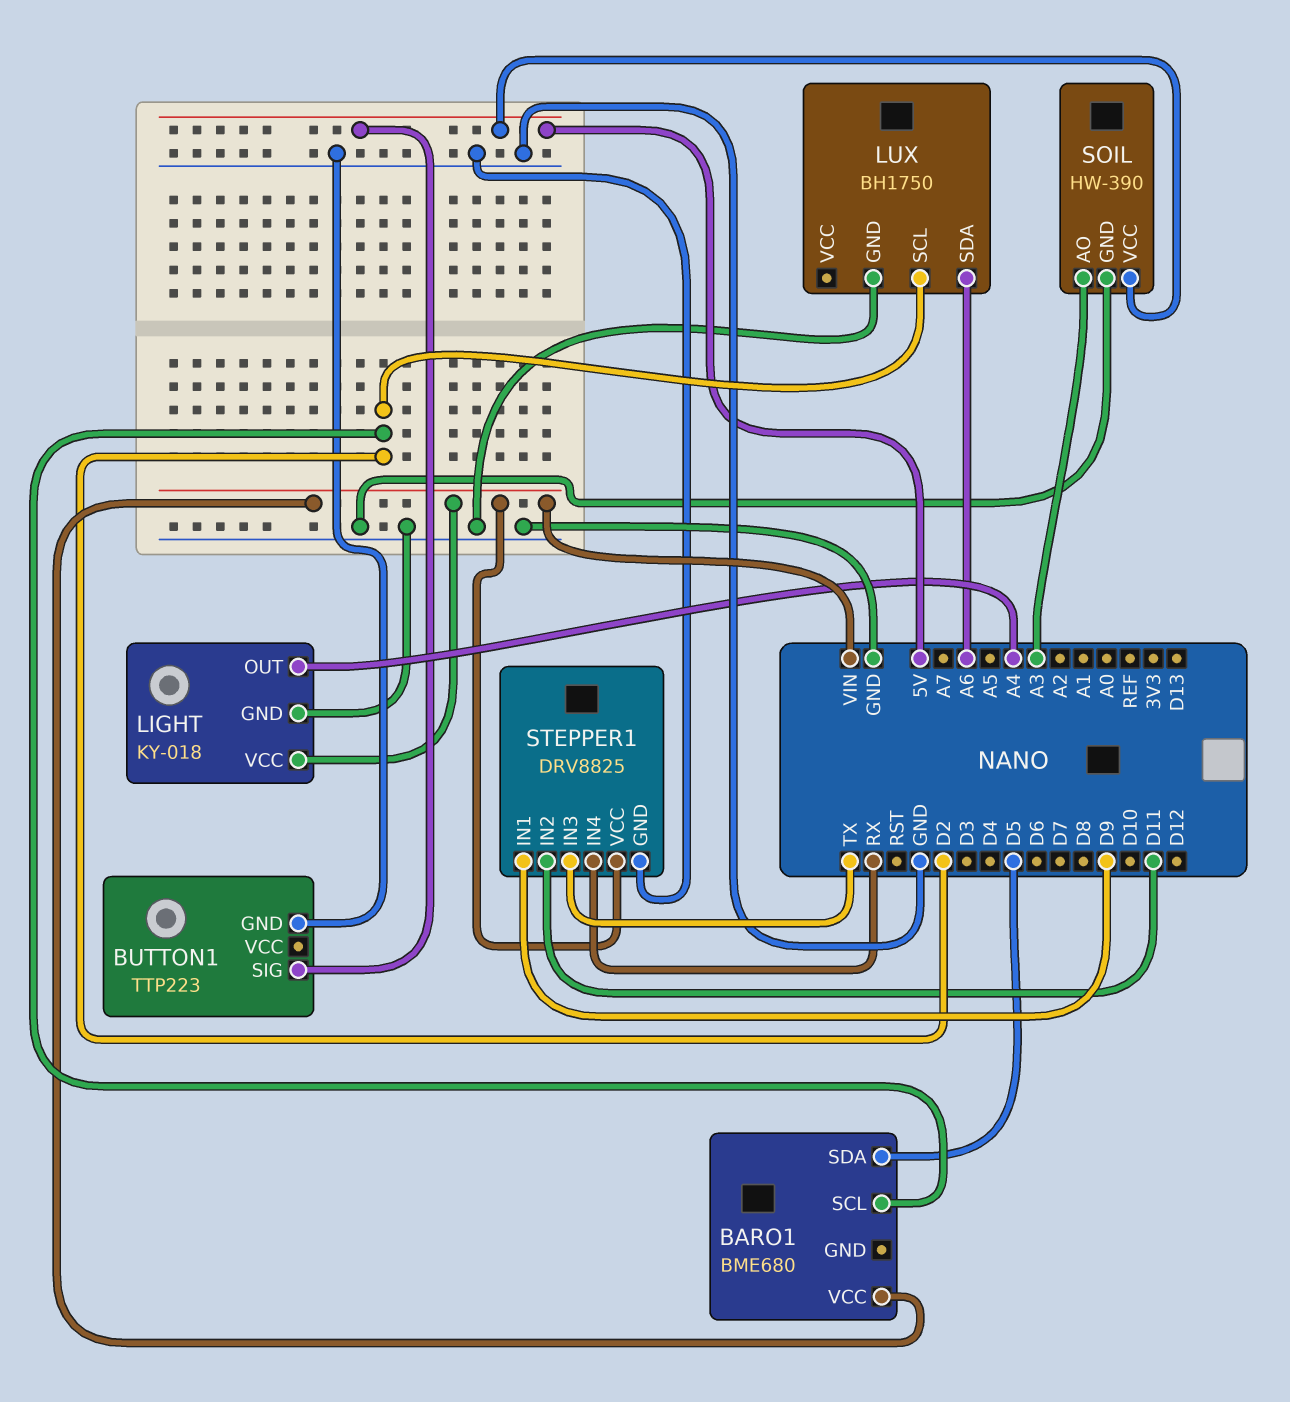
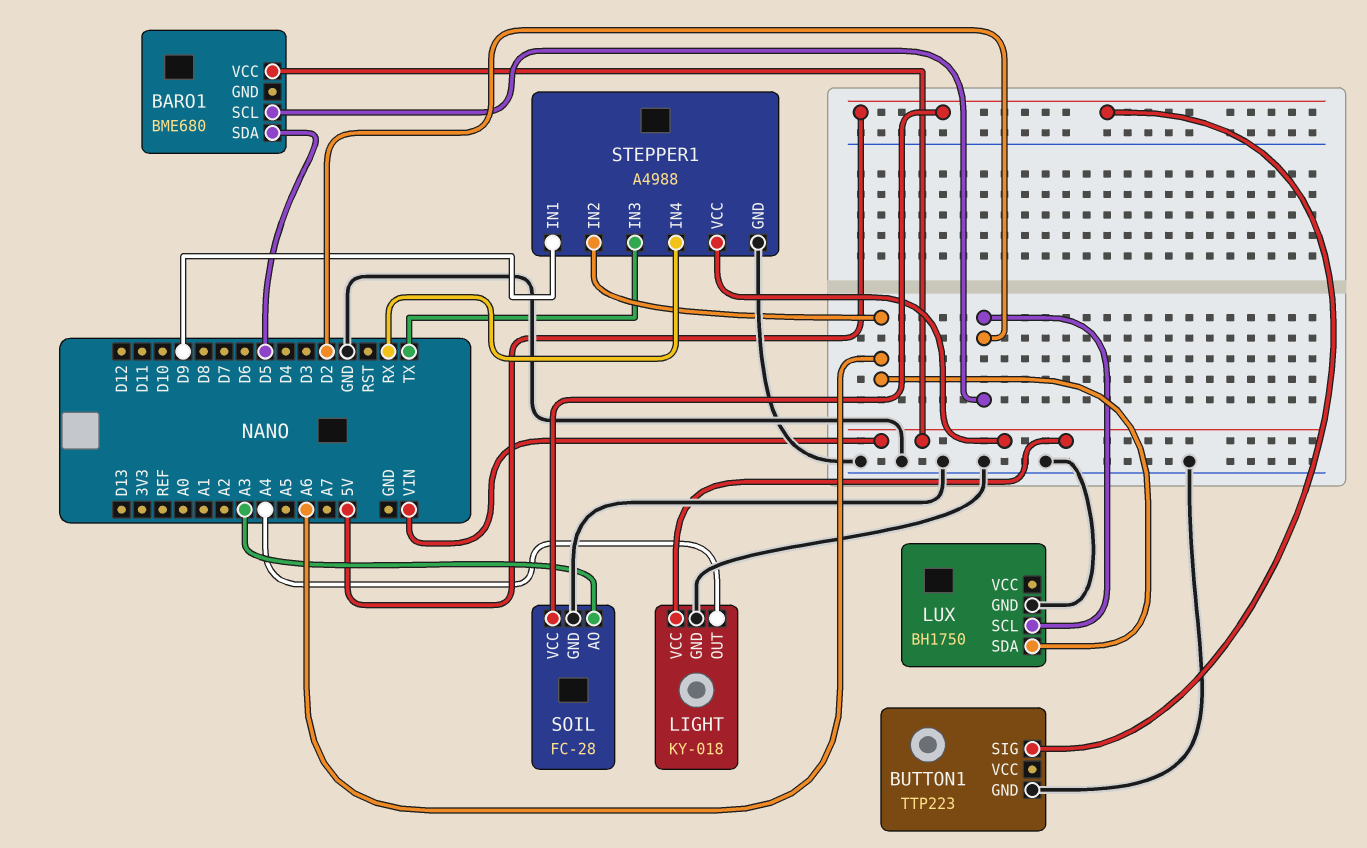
SOIL: HW-390 -> FC-28
STEPPER1: DRV8825 -> A4988
STEPPER1 pin IN2: D11 -> A6

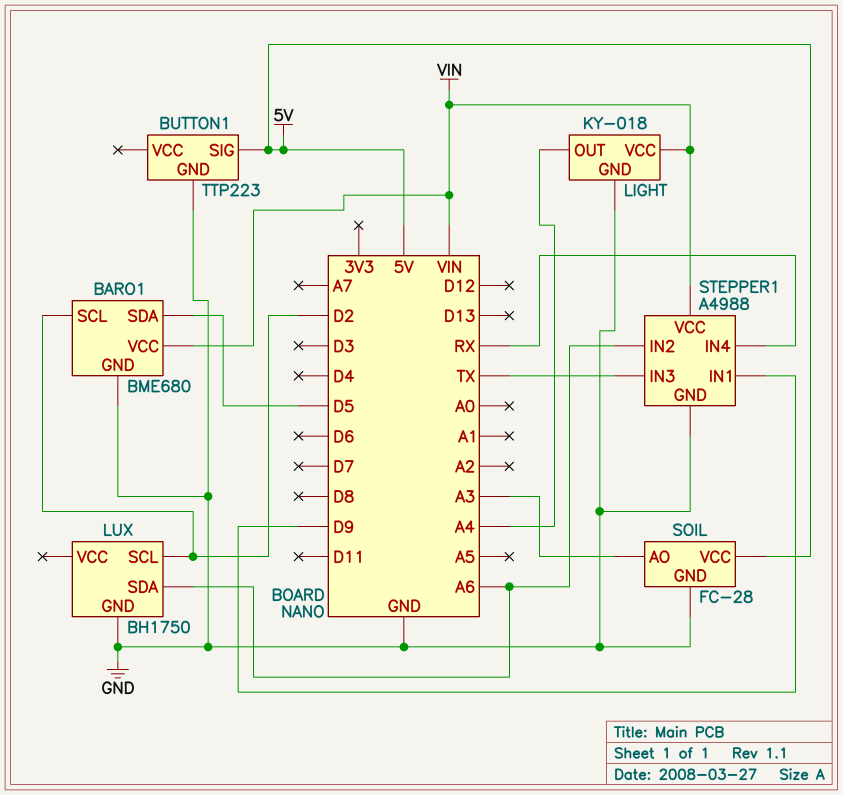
BARO1 pin GND: none -> GND

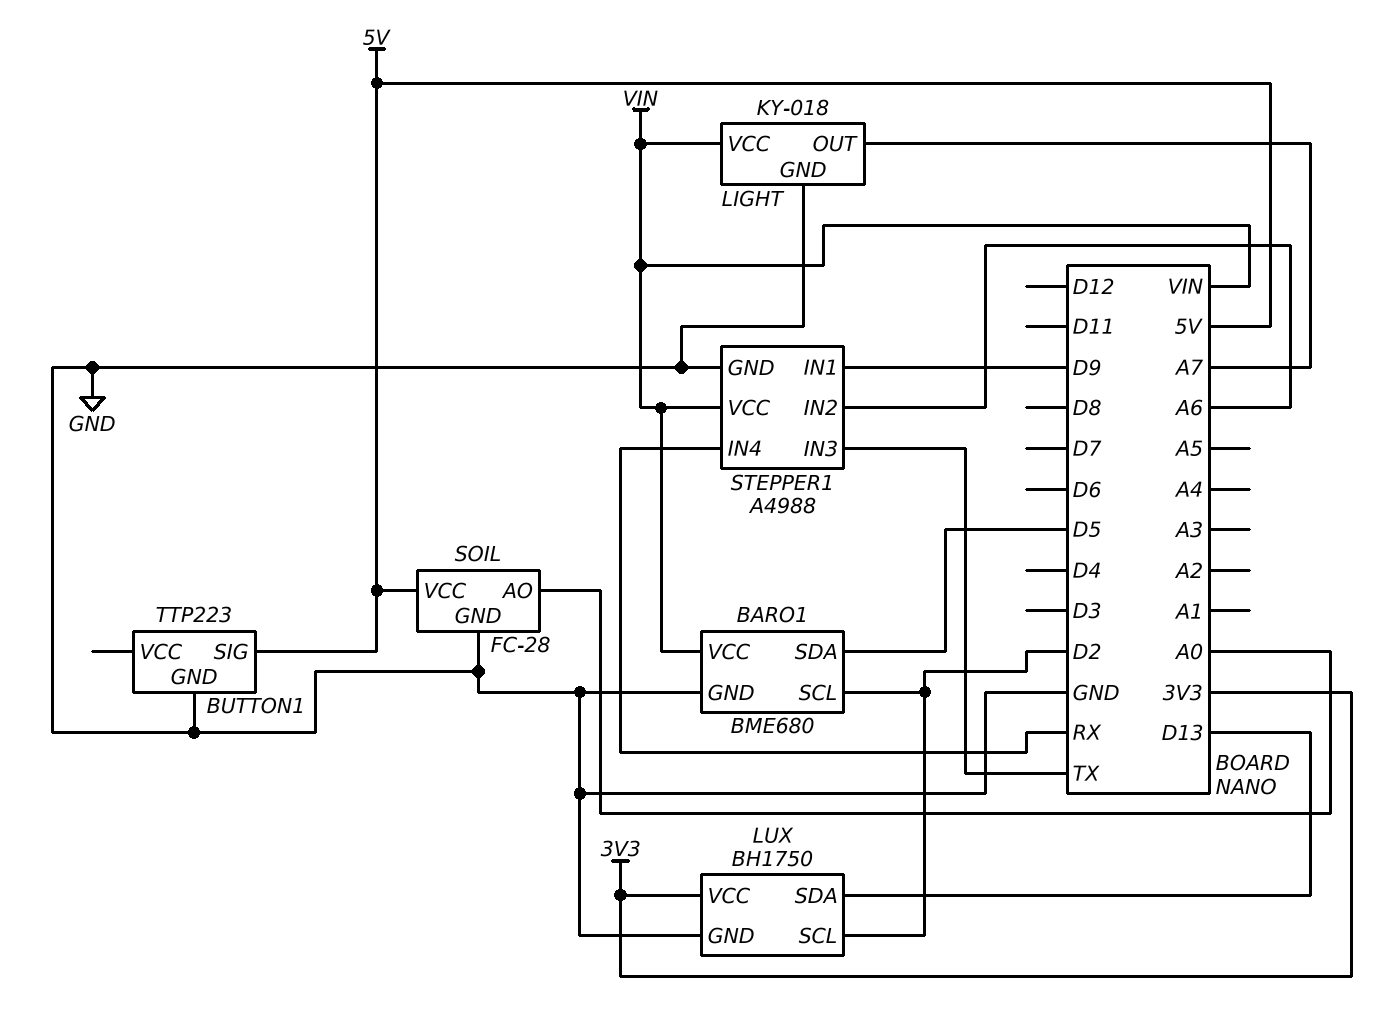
LIGHT pin OUT: A4 -> A7
LUX pin SDA: A6 -> D13
LUX pin VCC: none -> 3V3
SOIL pin AO: A3 -> A0

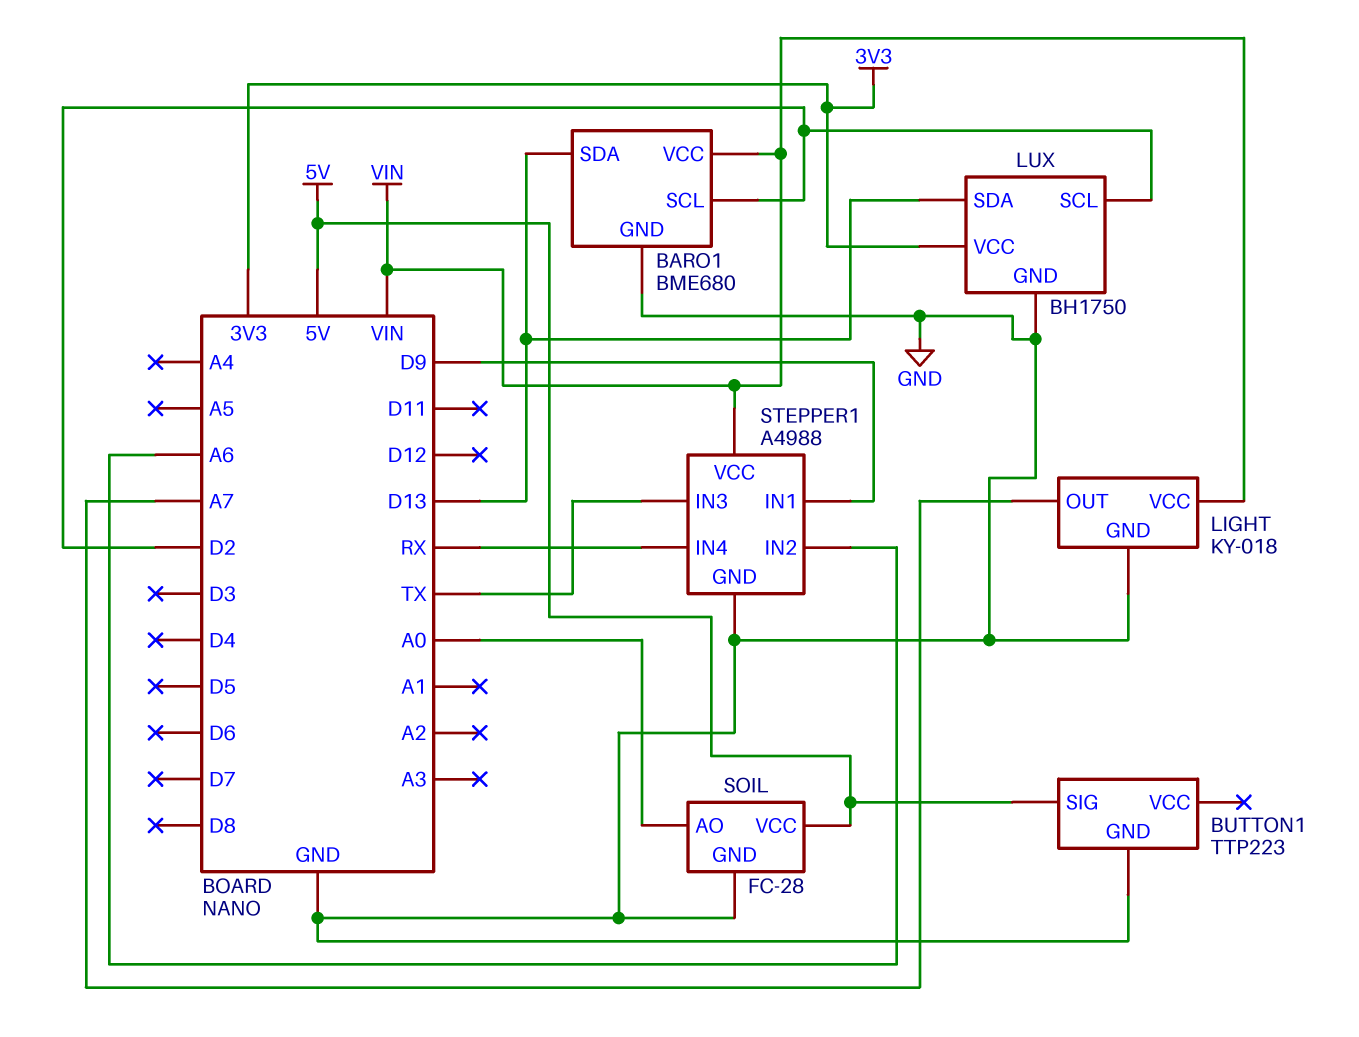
BARO1 pin SDA: D5 -> D13

